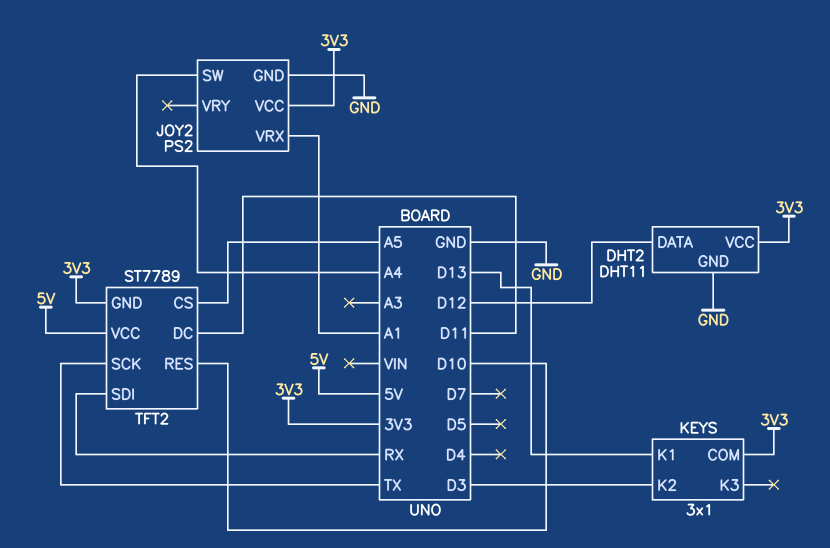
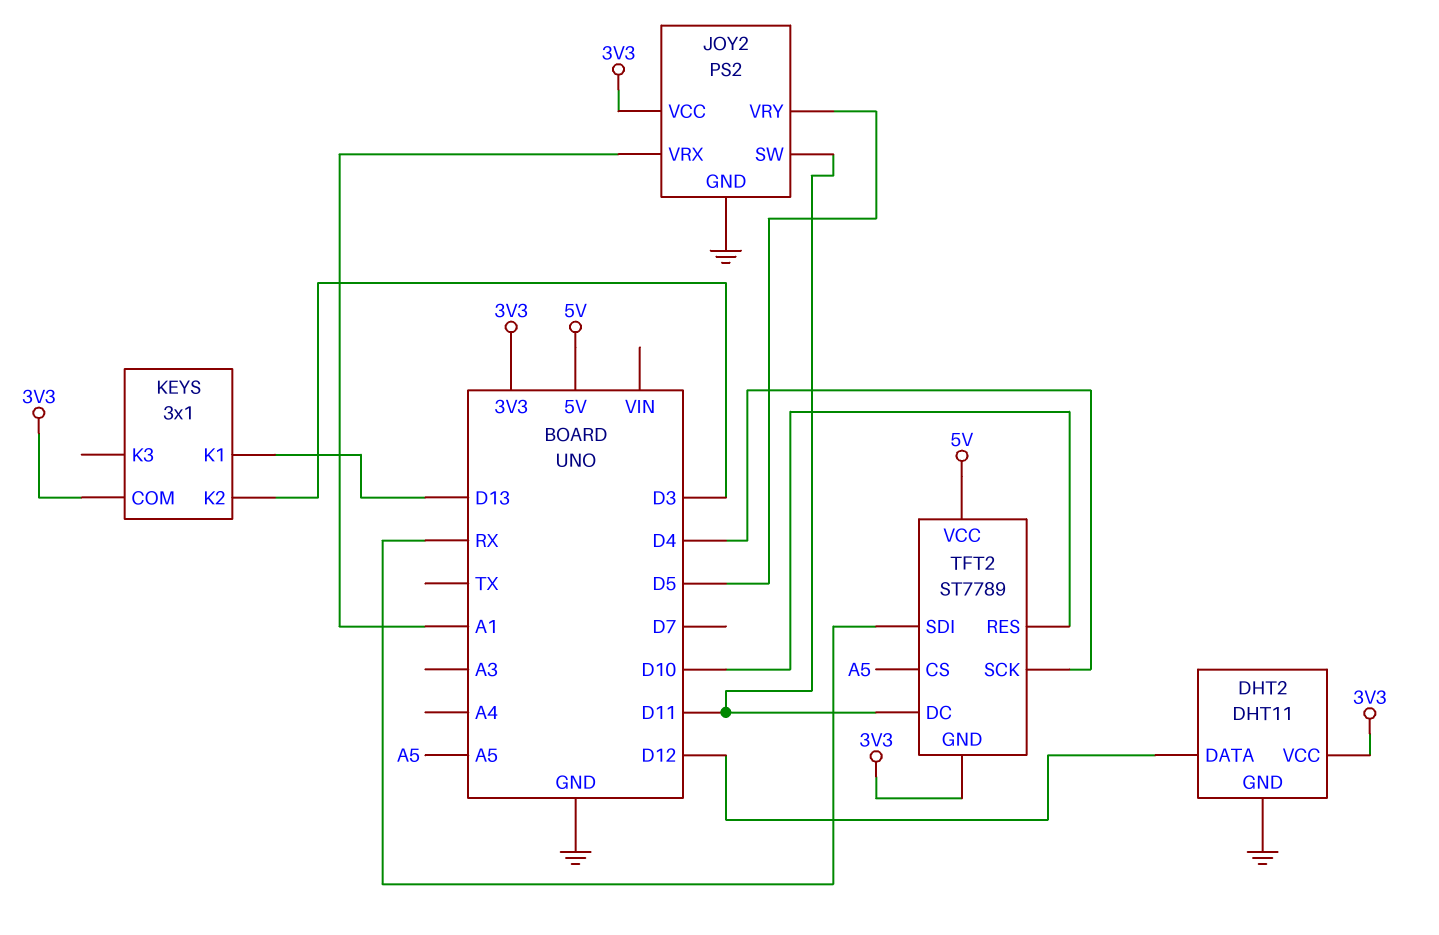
JOY2 pin SW: A4 -> D11
JOY2 pin VRY: none -> D5
TFT2 pin SCK: TX -> D4

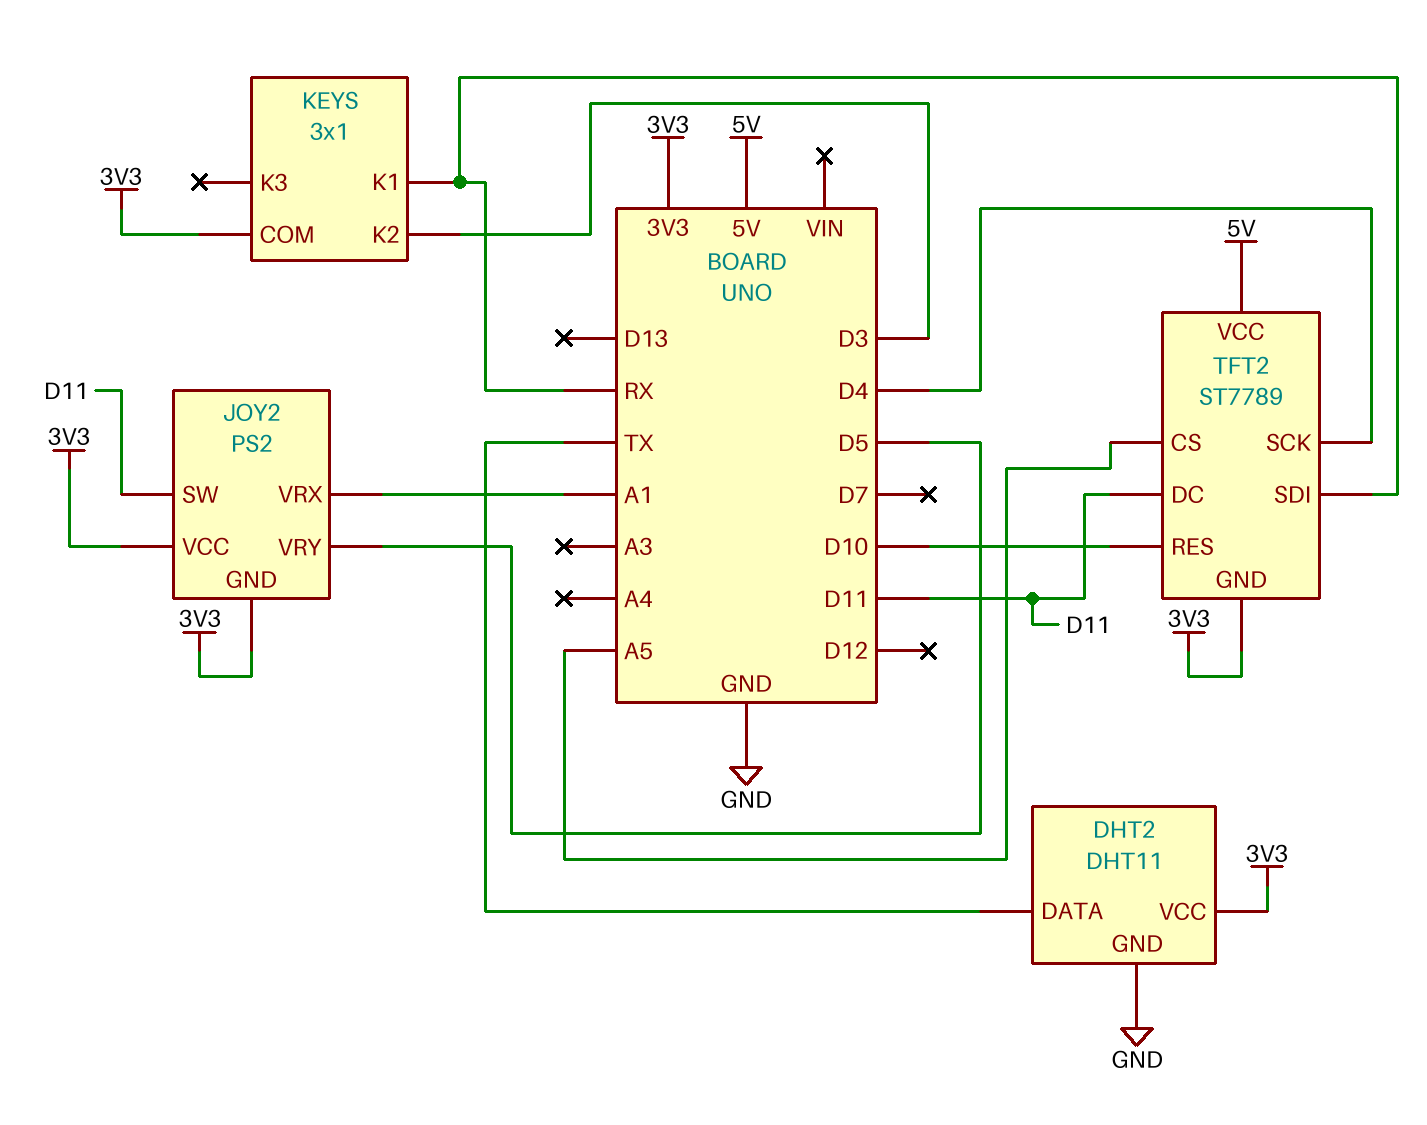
DHT2 pin DATA: D12 -> TX
JOY2 pin GND: GND -> 3V3
KEYS pin K1: D13 -> RX

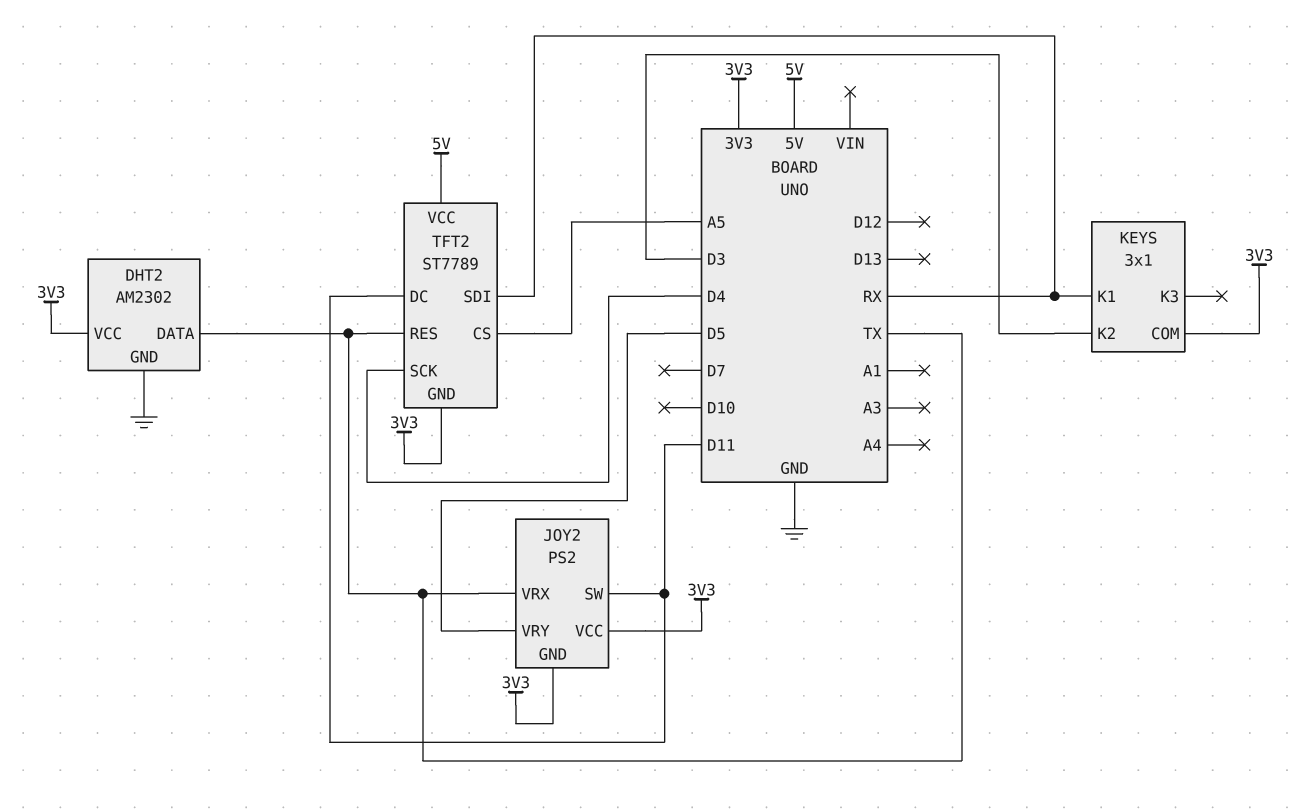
DHT2: DHT11 -> AM2302
JOY2 pin VRX: A1 -> TX
TFT2 pin RES: D10 -> TX

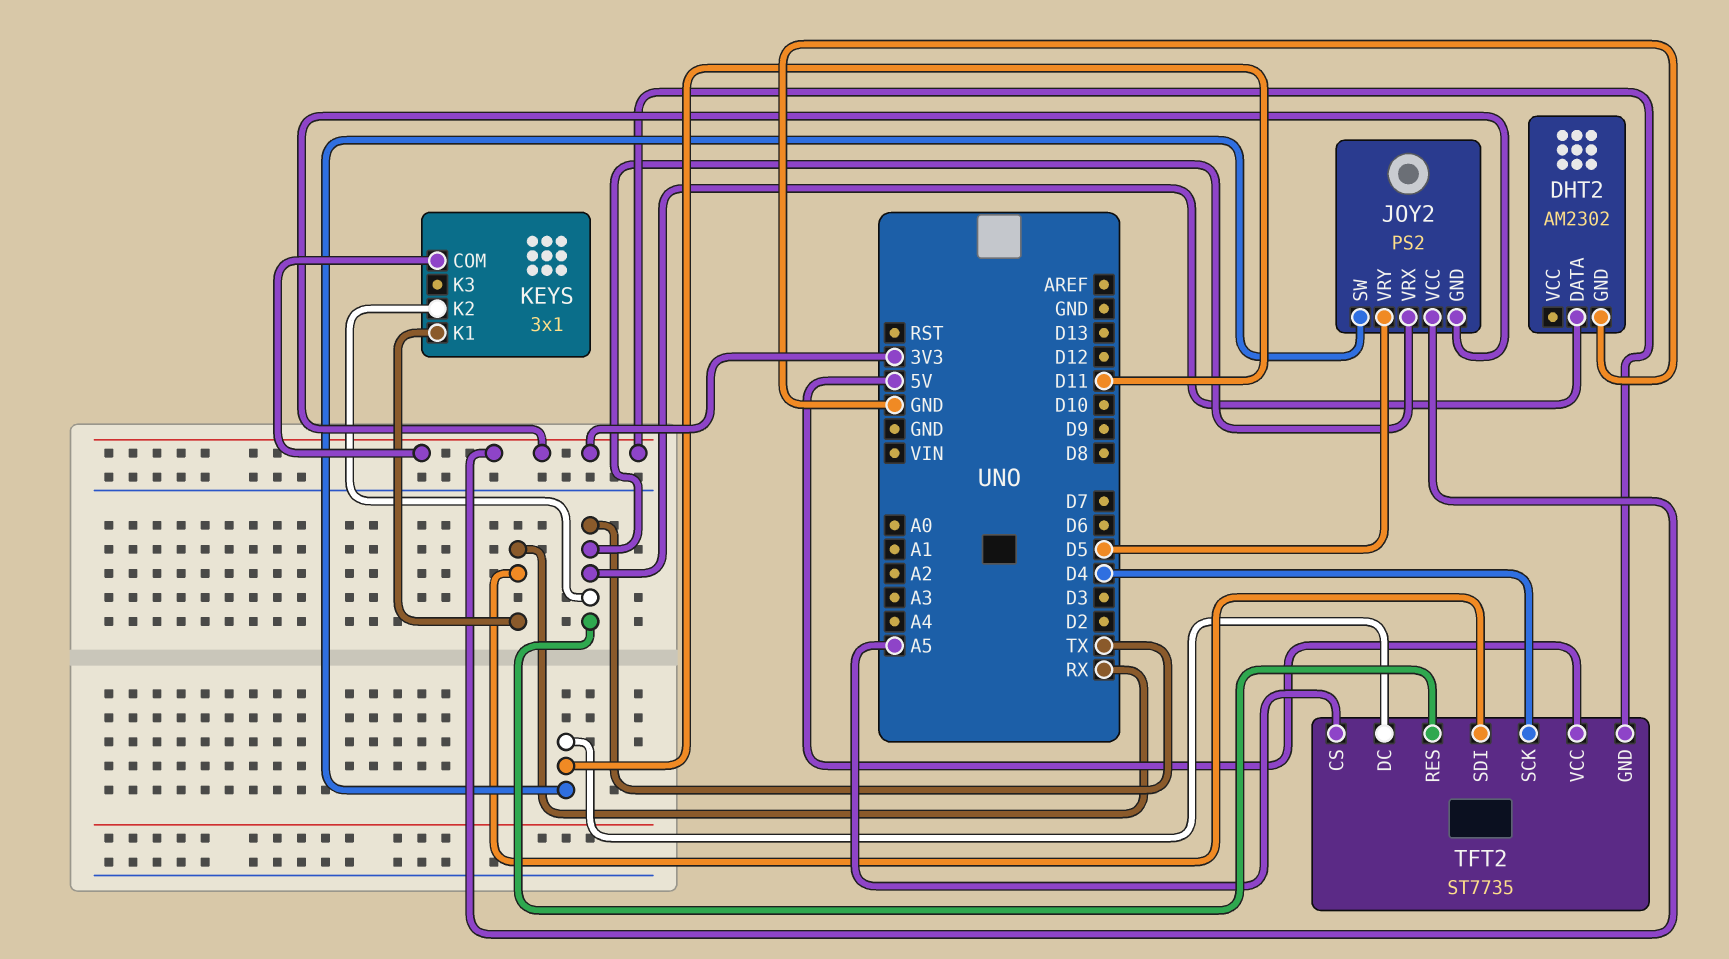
DHT2 pin VCC: 3V3 -> none
KEYS pin K2: D3 -> TX
TFT2: ST7789 -> ST7735

